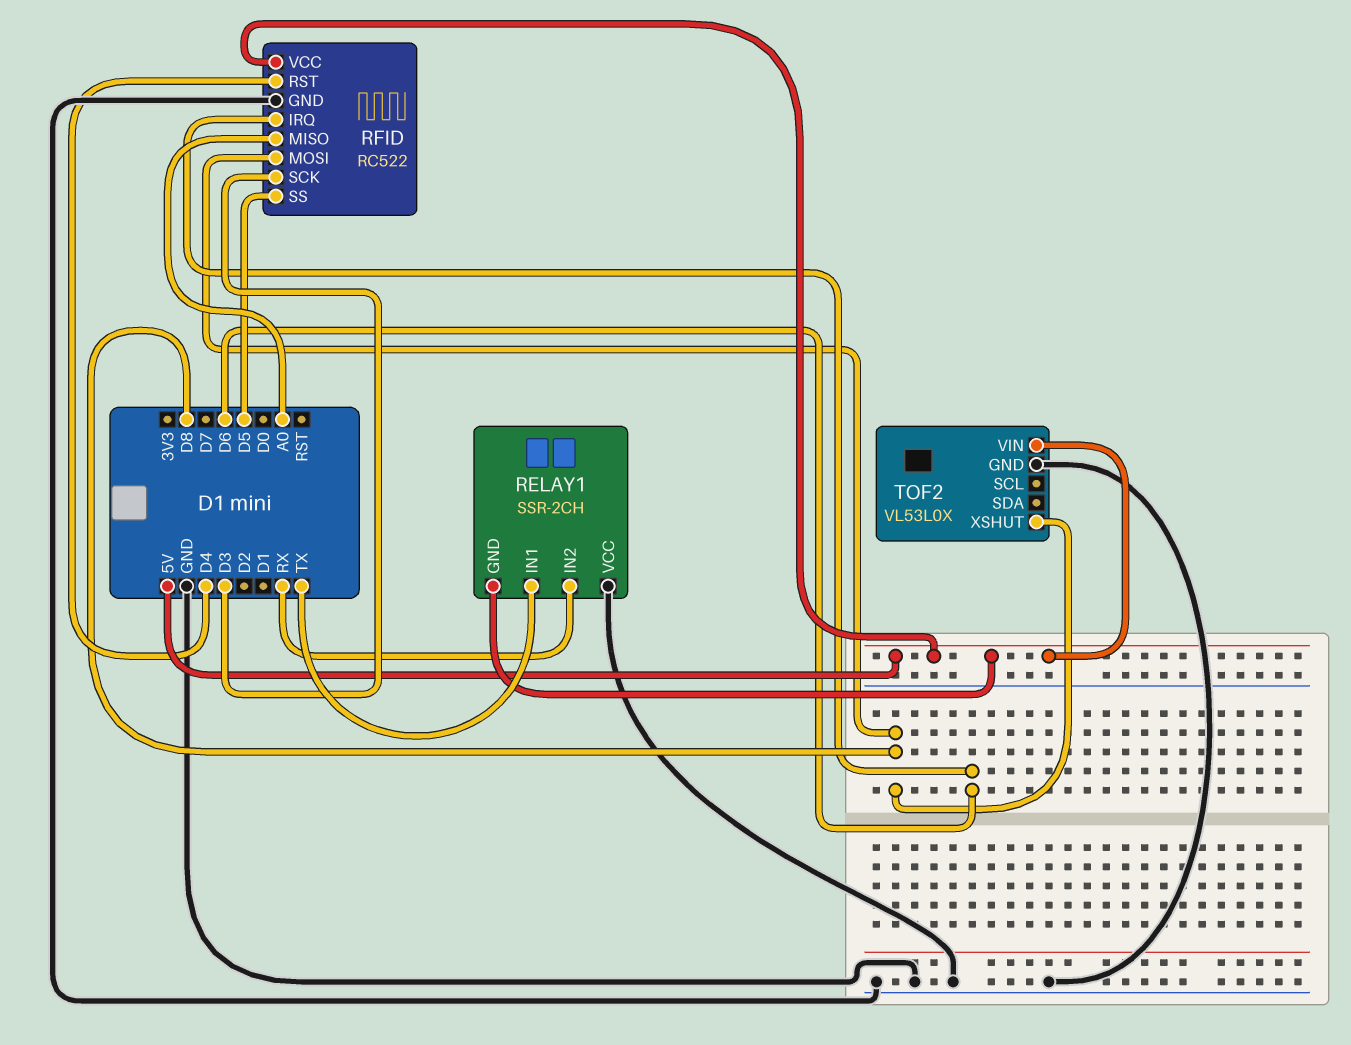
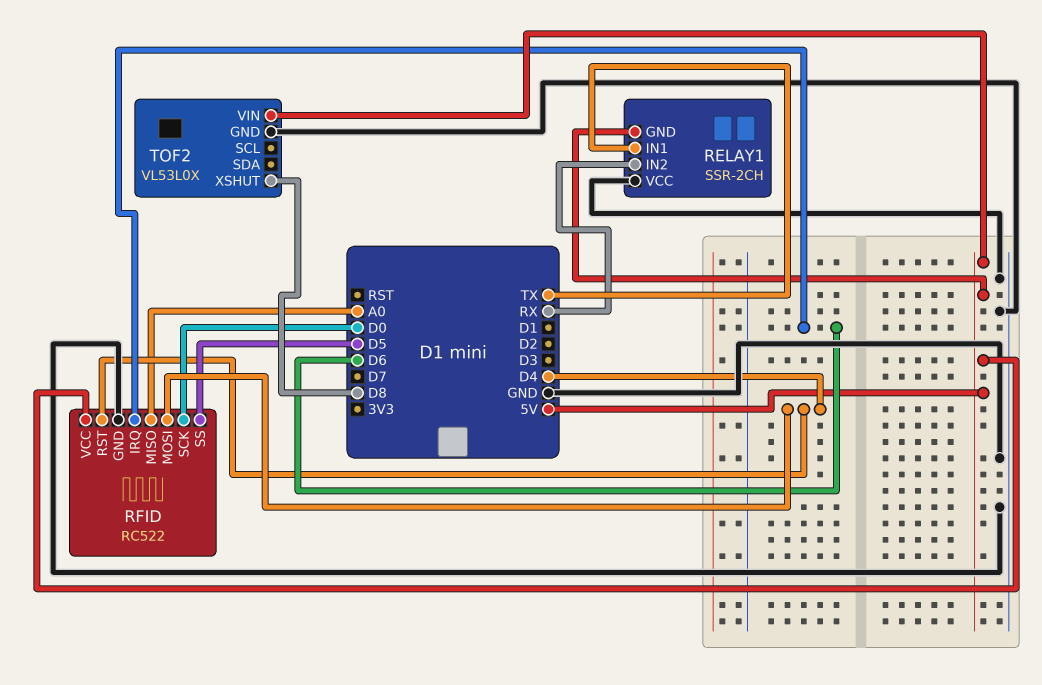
RFID pin MOSI: D8 -> D4
RFID pin SCK: D3 -> D0

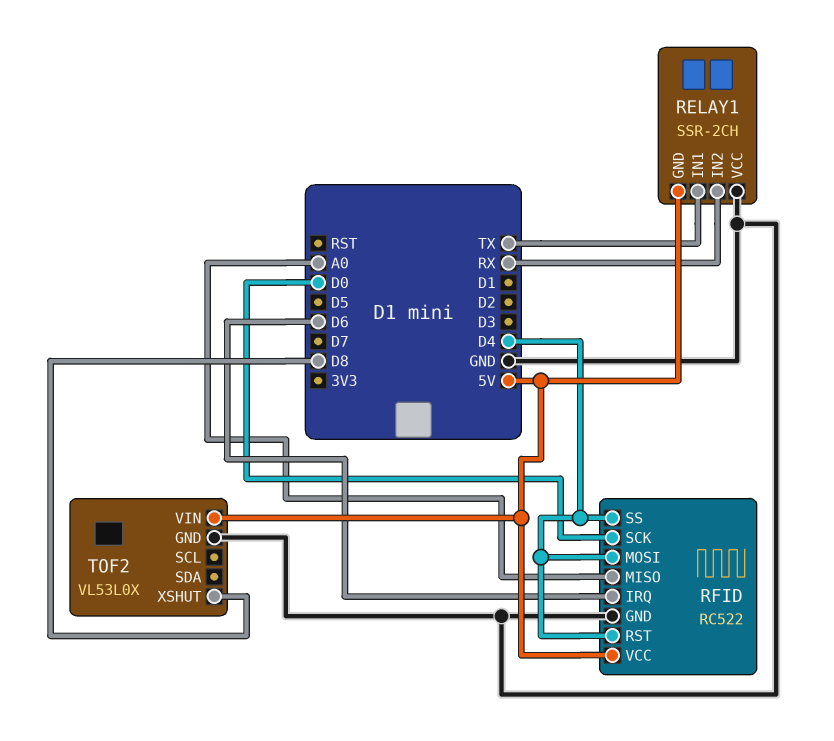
RFID pin SS: D5 -> D4

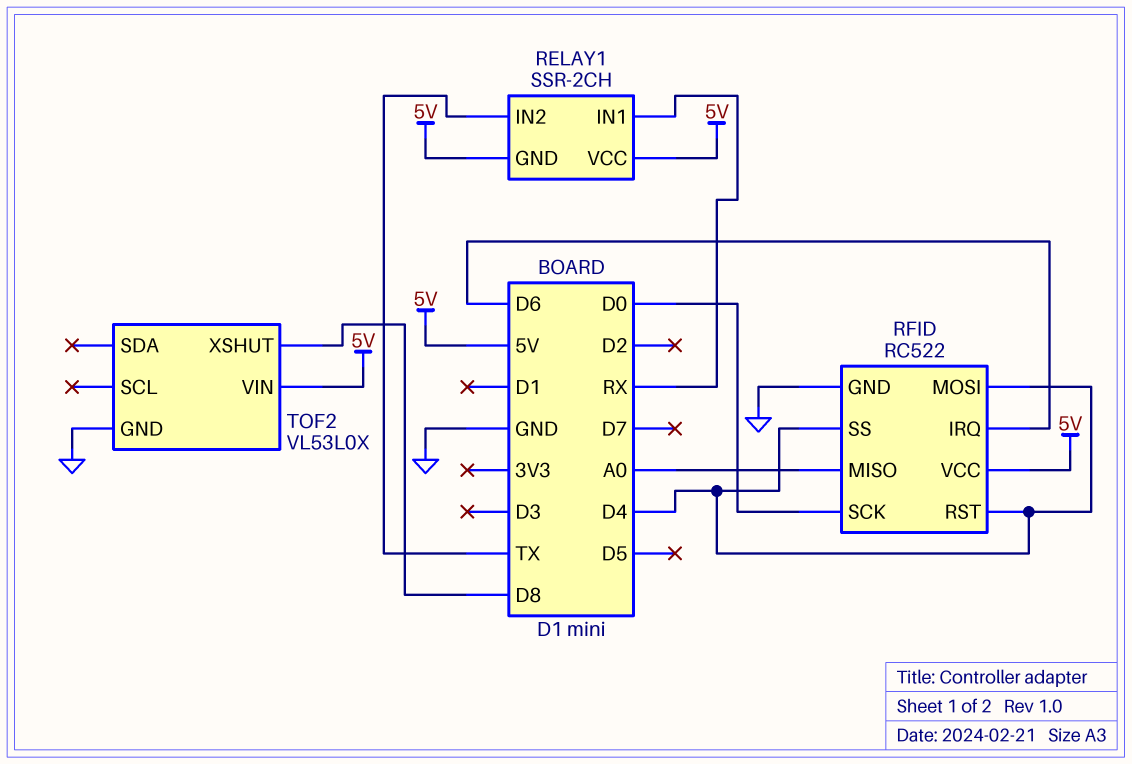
RELAY1 pin IN1: TX -> RX
RELAY1 pin IN2: RX -> TX
RELAY1 pin VCC: GND -> 5V

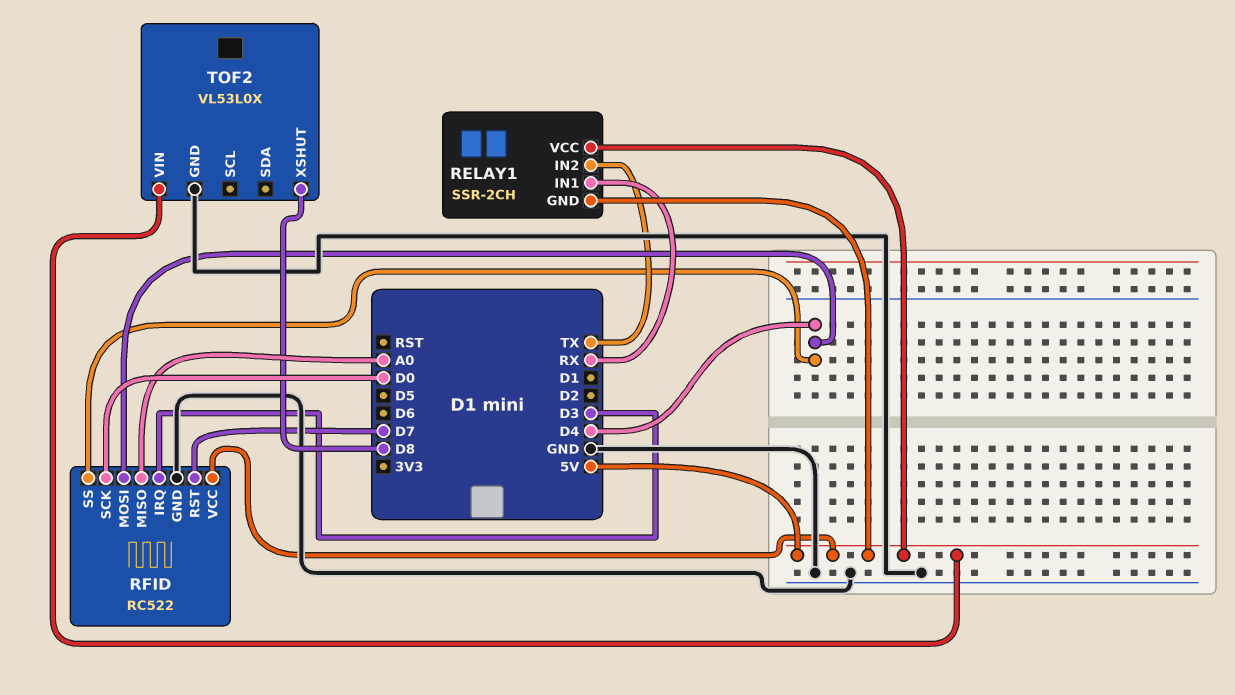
RFID pin IRQ: D6 -> D3
RFID pin RST: D4 -> D7

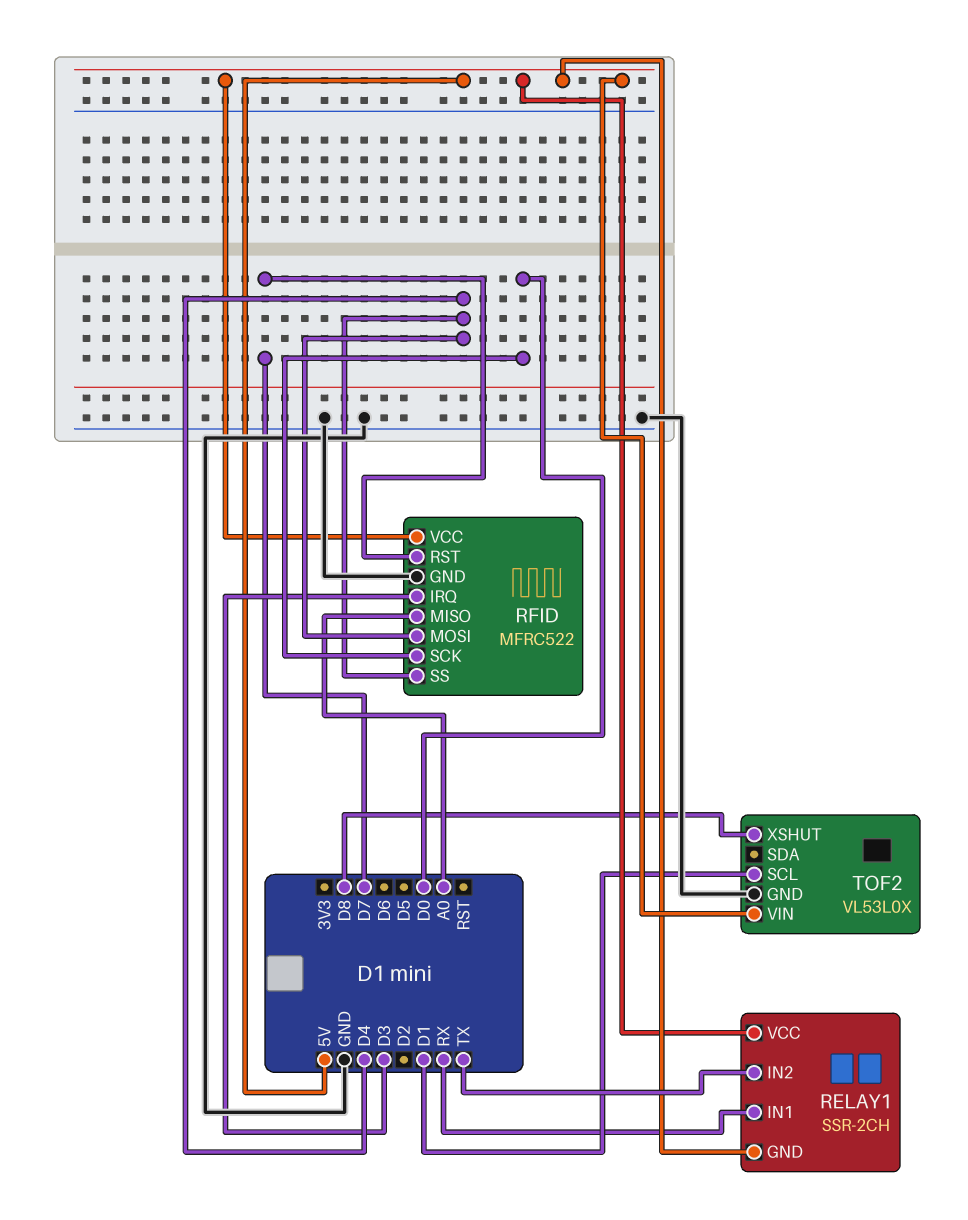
RFID: RC522 -> MFRC522
TOF2 pin SCL: none -> D1

